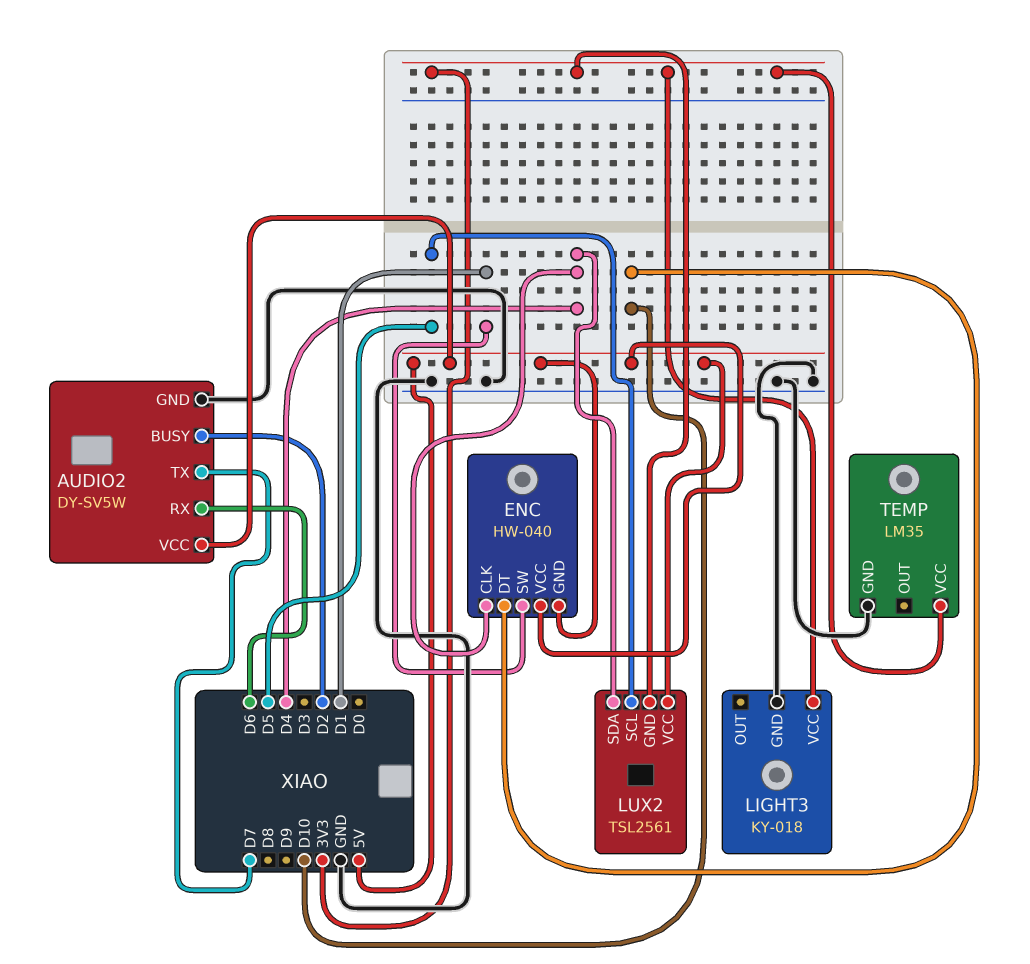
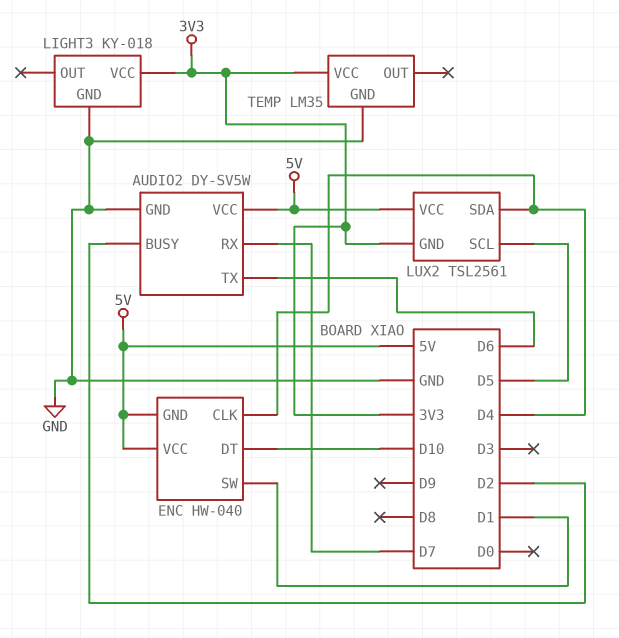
AUDIO2 pin RX: D6 -> D7
AUDIO2 pin TX: D7 -> D6

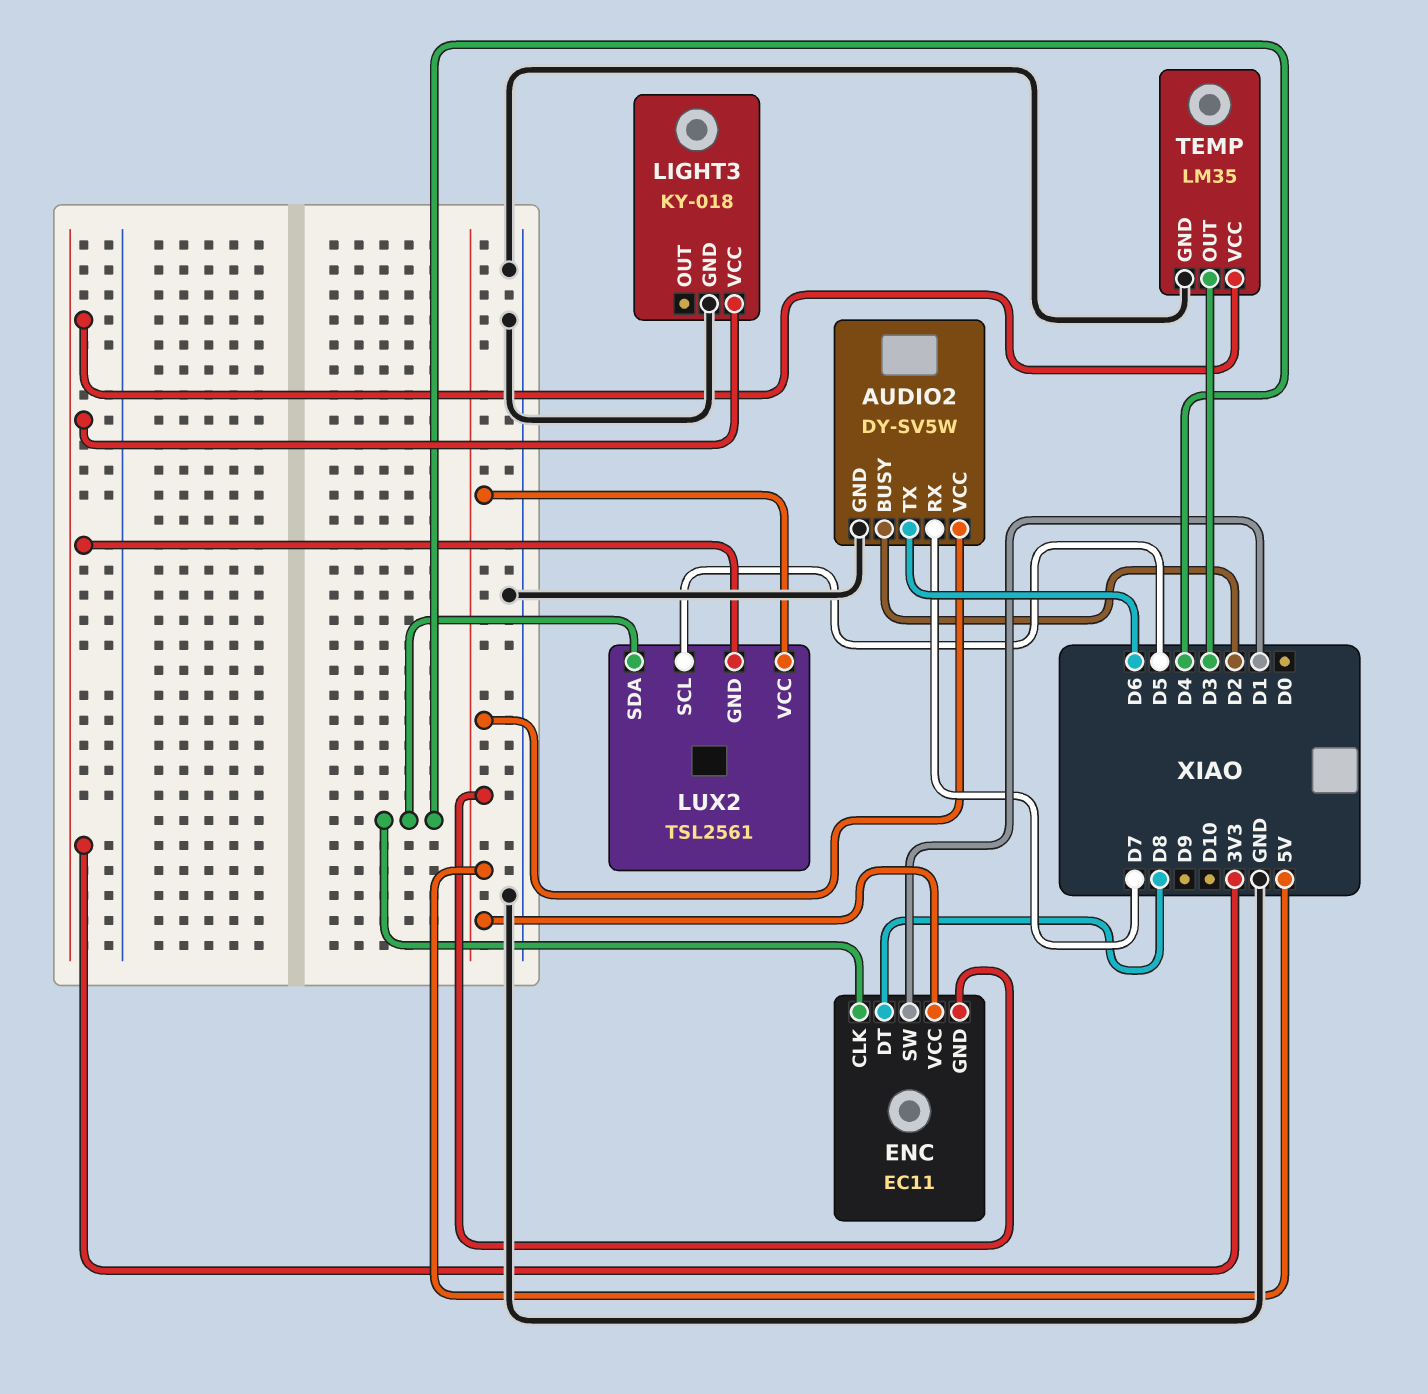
ENC: HW-040 -> EC11
ENC pin DT: D10 -> D8
TEMP pin OUT: none -> D3

